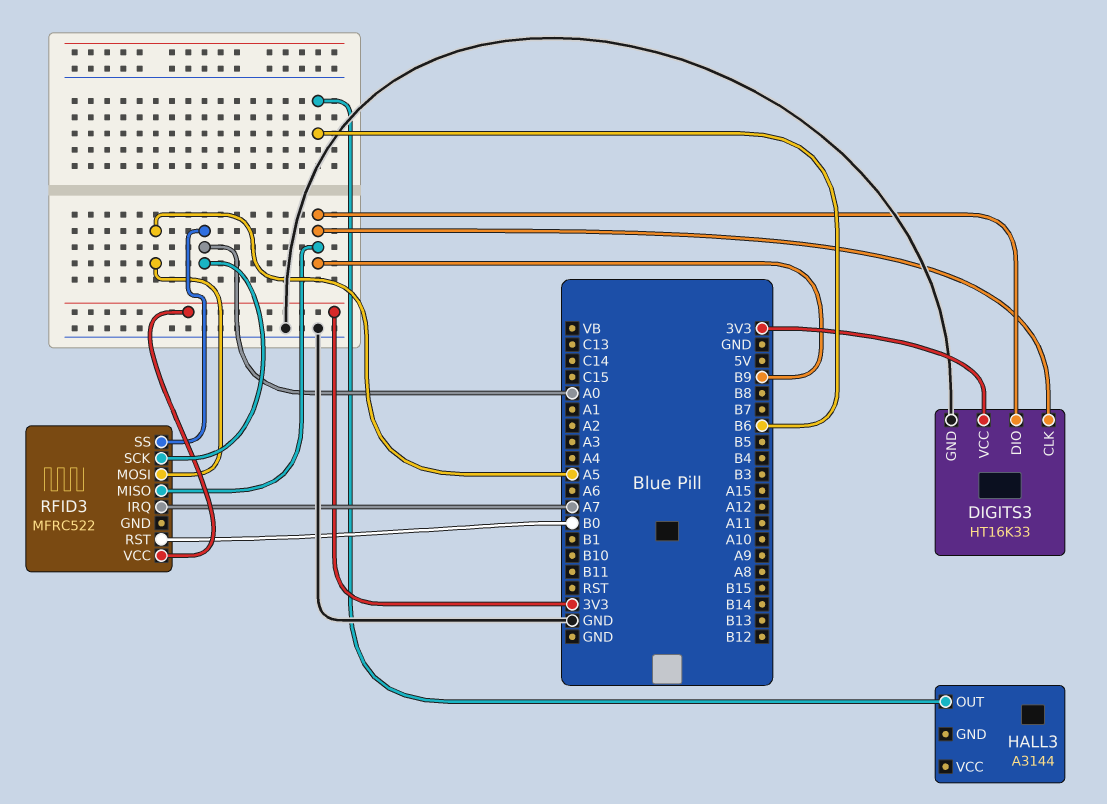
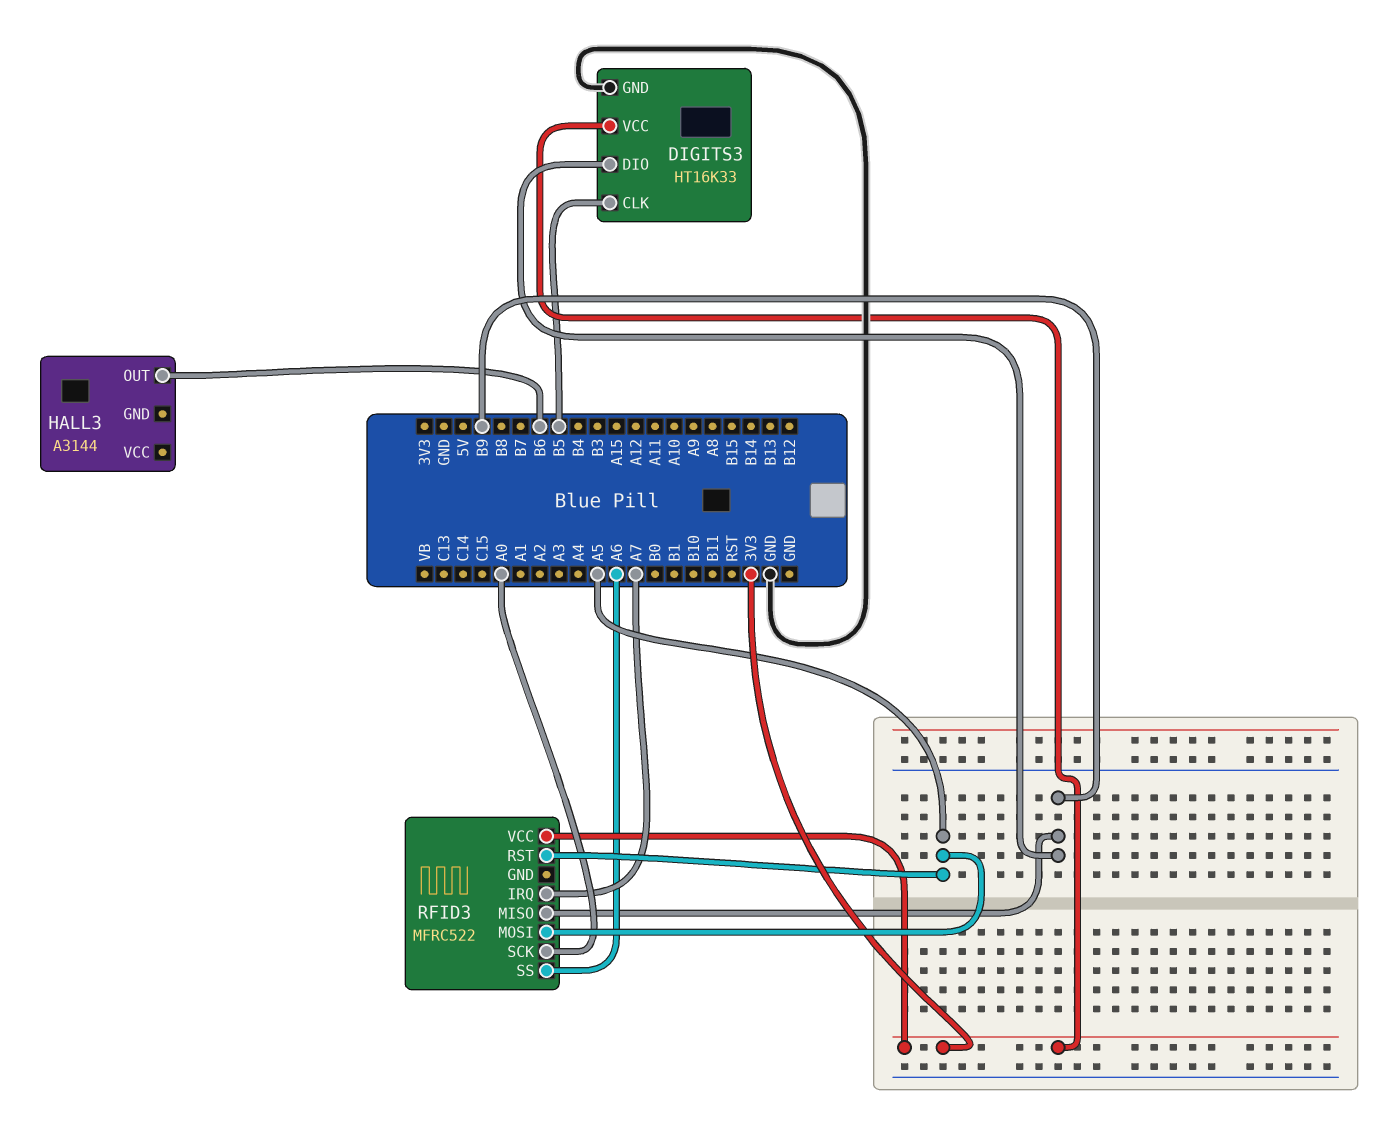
DIGITS3 pin CLK: B9 -> B5
RFID3 pin RST: B0 -> A5
RFID3 pin SS: A0 -> A6

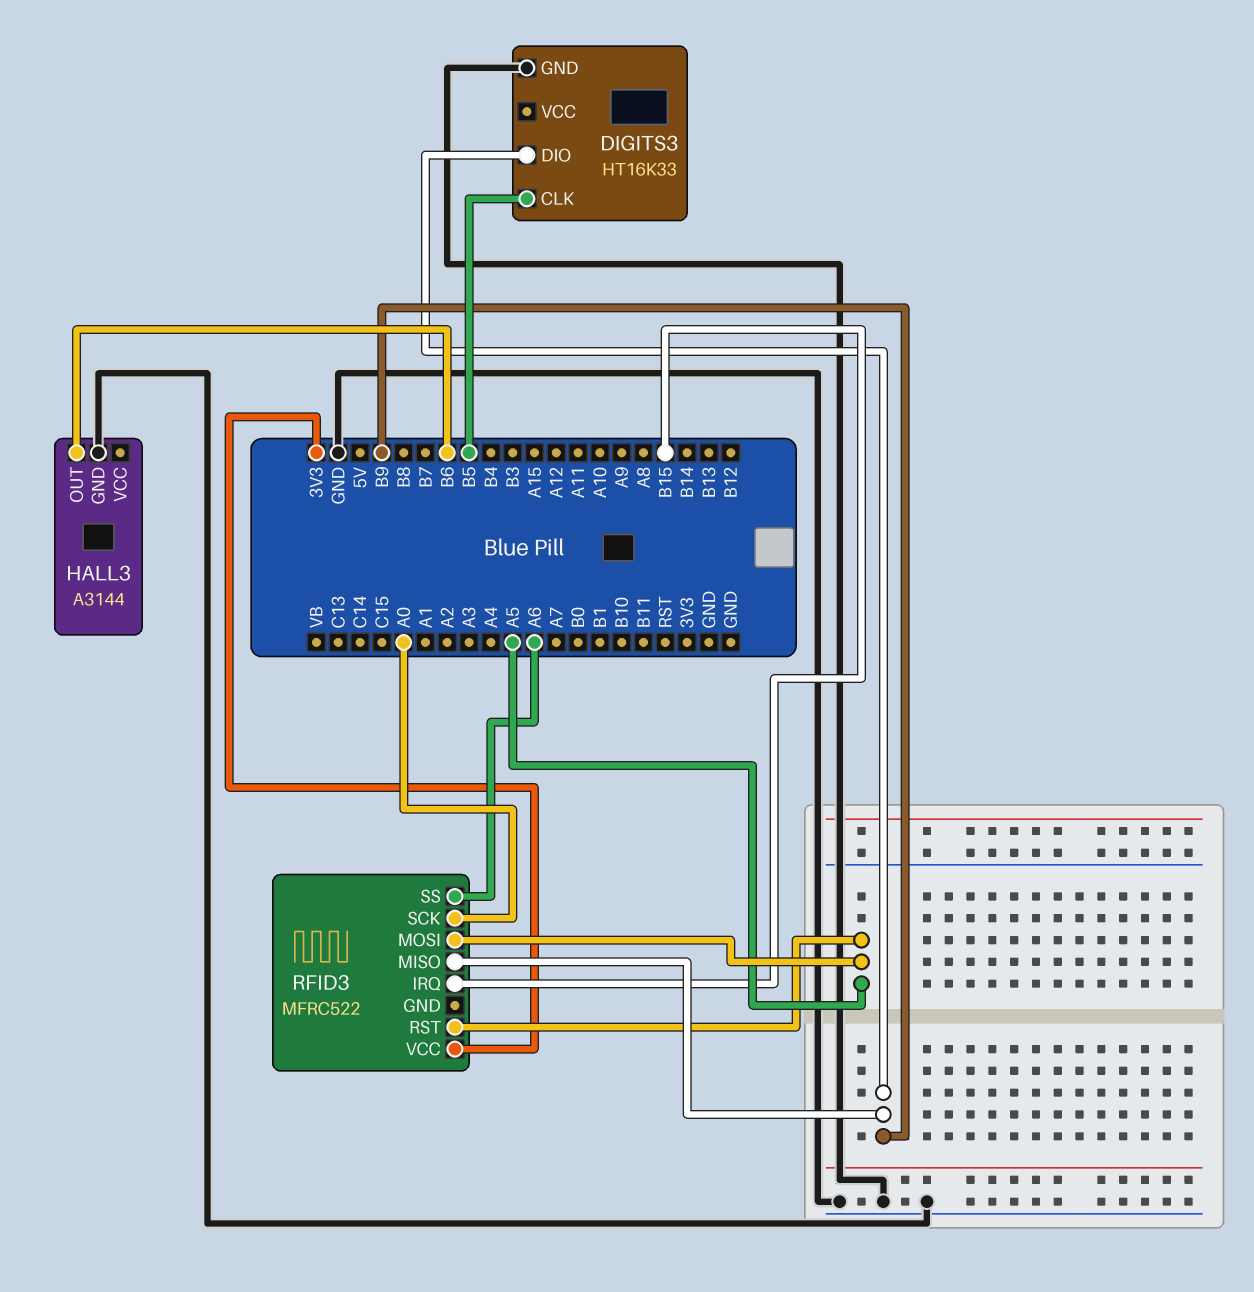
DIGITS3 pin VCC: 3V3 -> none
HALL3 pin GND: none -> GND
RFID3 pin IRQ: A7 -> B15

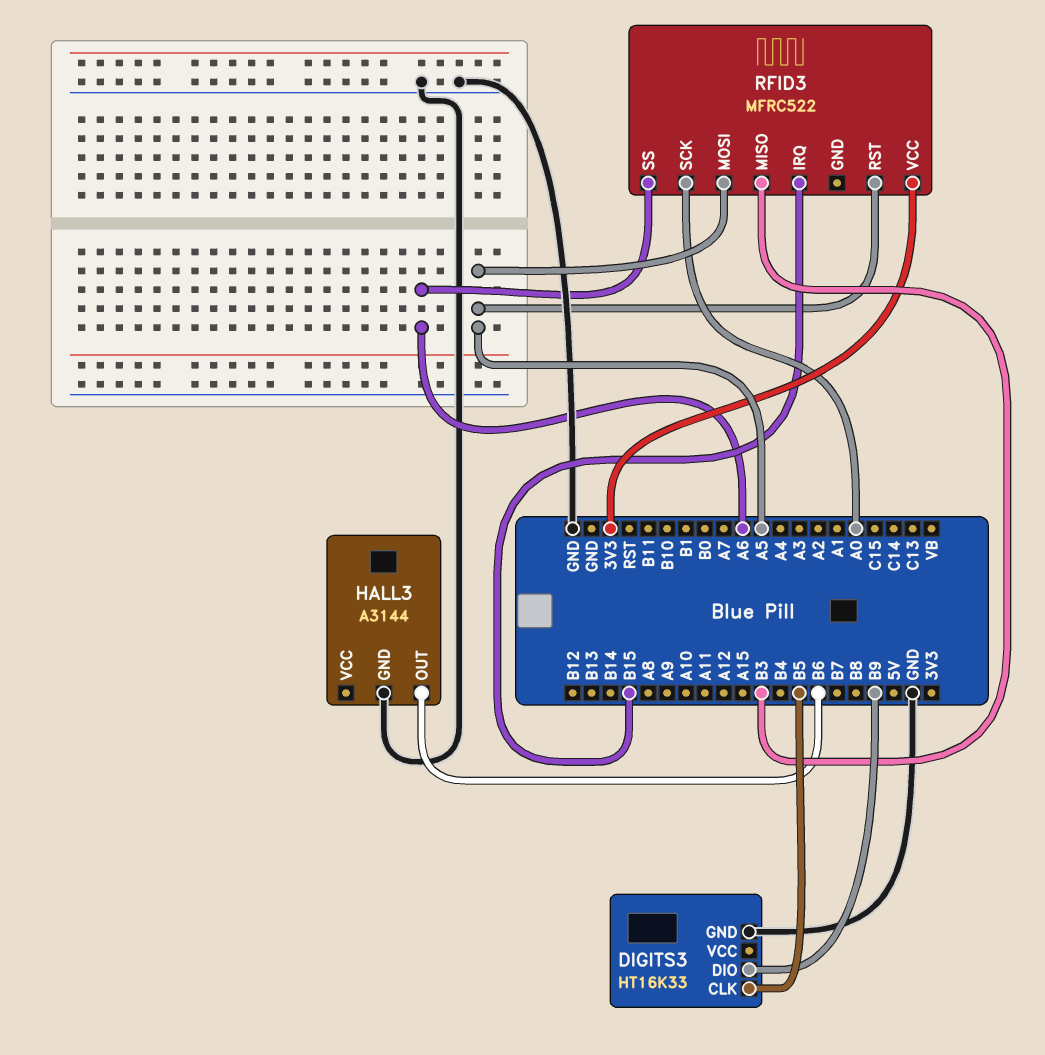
RFID3 pin MISO: B9 -> B3

